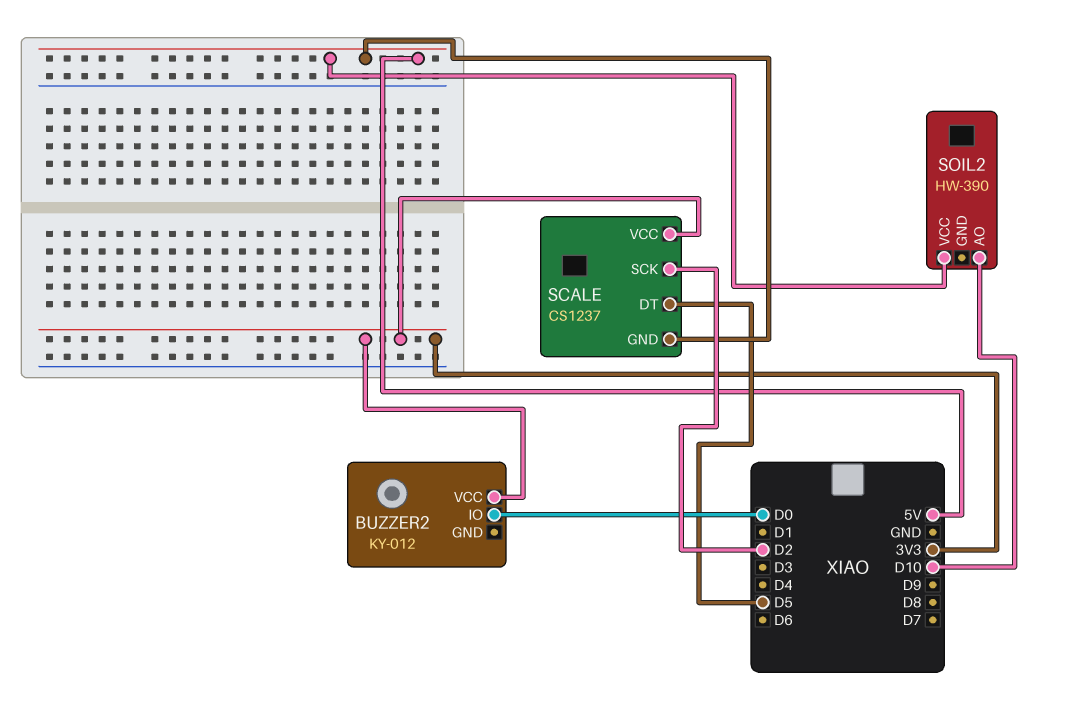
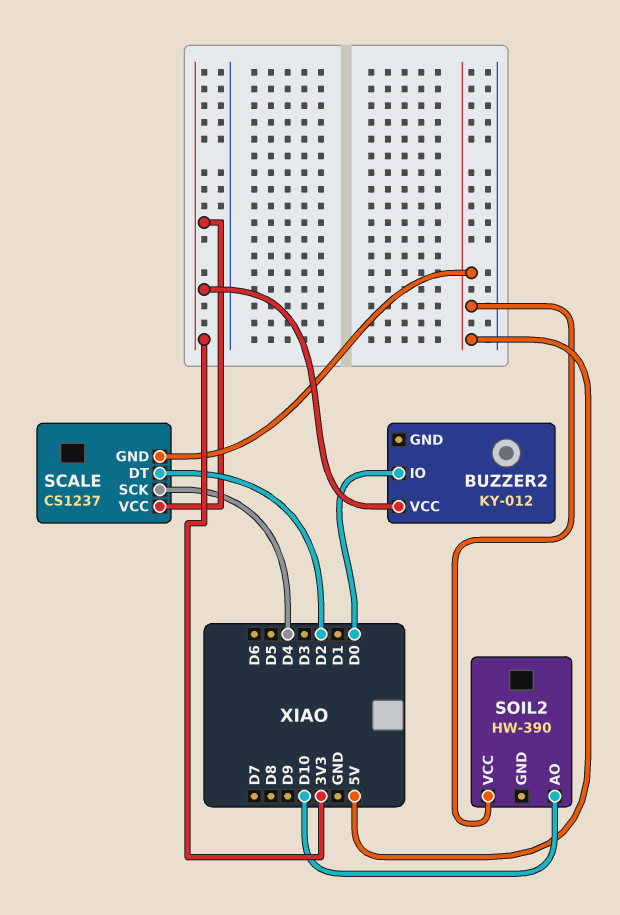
SCALE pin DT: D5 -> D2
SCALE pin SCK: D2 -> D4

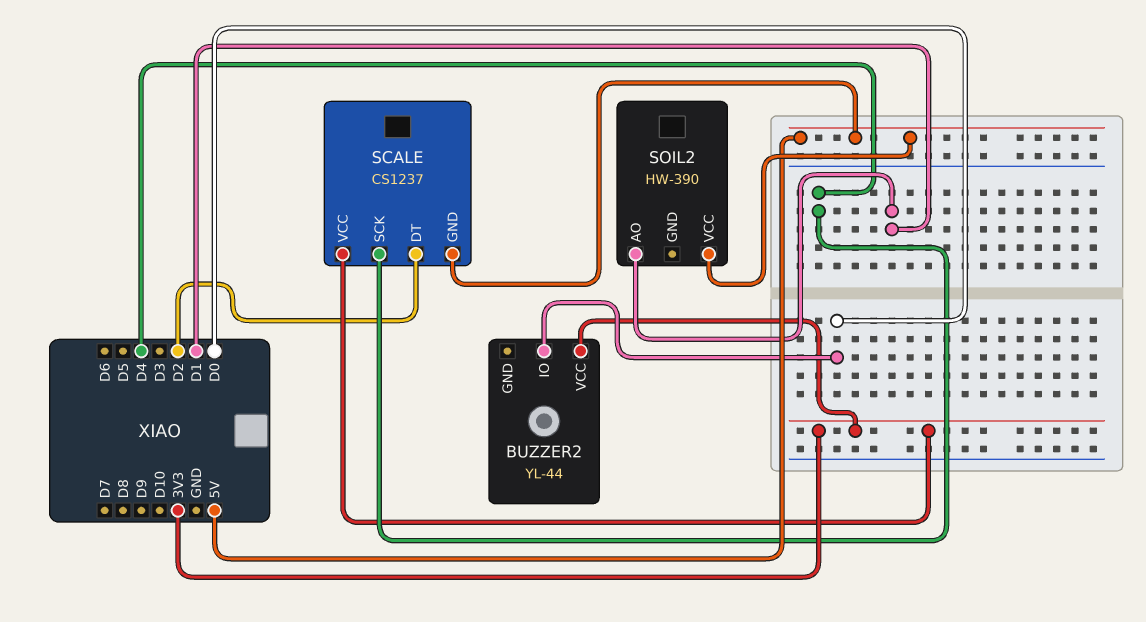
BUZZER2: KY-012 -> YL-44
SOIL2 pin AO: D10 -> D1

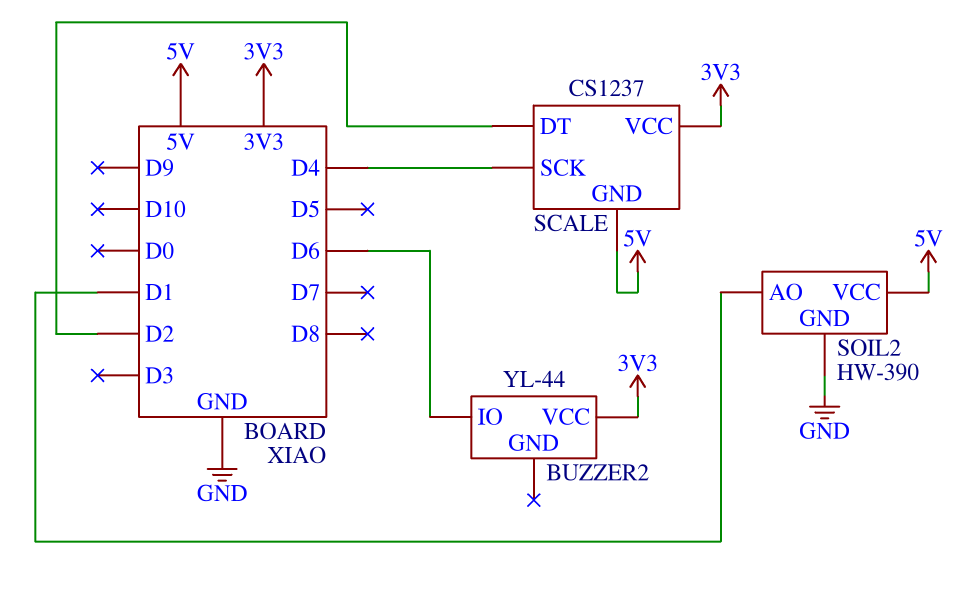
BUZZER2 pin IO: D0 -> D6
SOIL2 pin GND: none -> GND

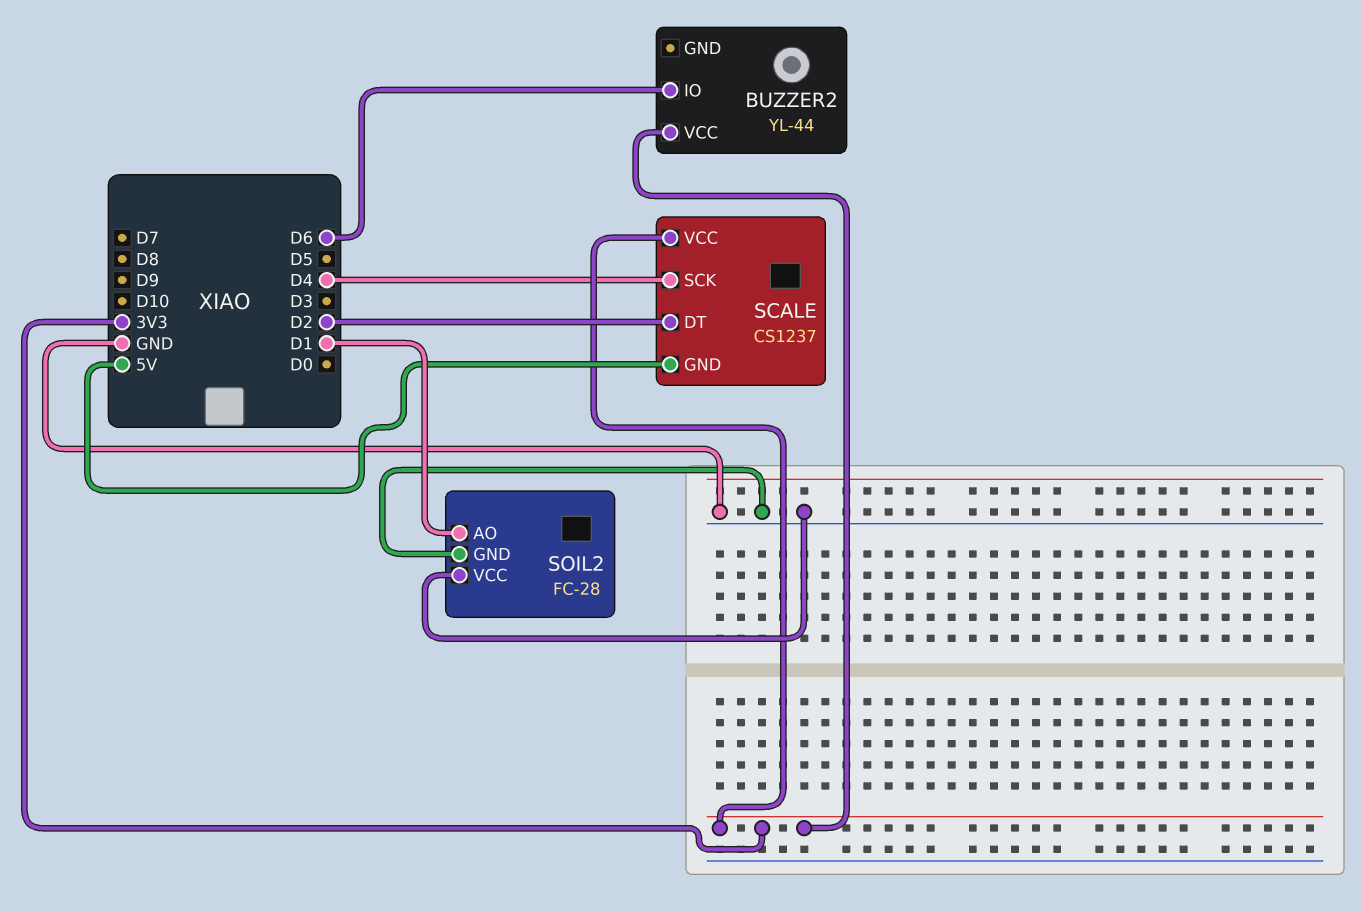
SOIL2: HW-390 -> FC-28
SOIL2 pin VCC: 5V -> GND

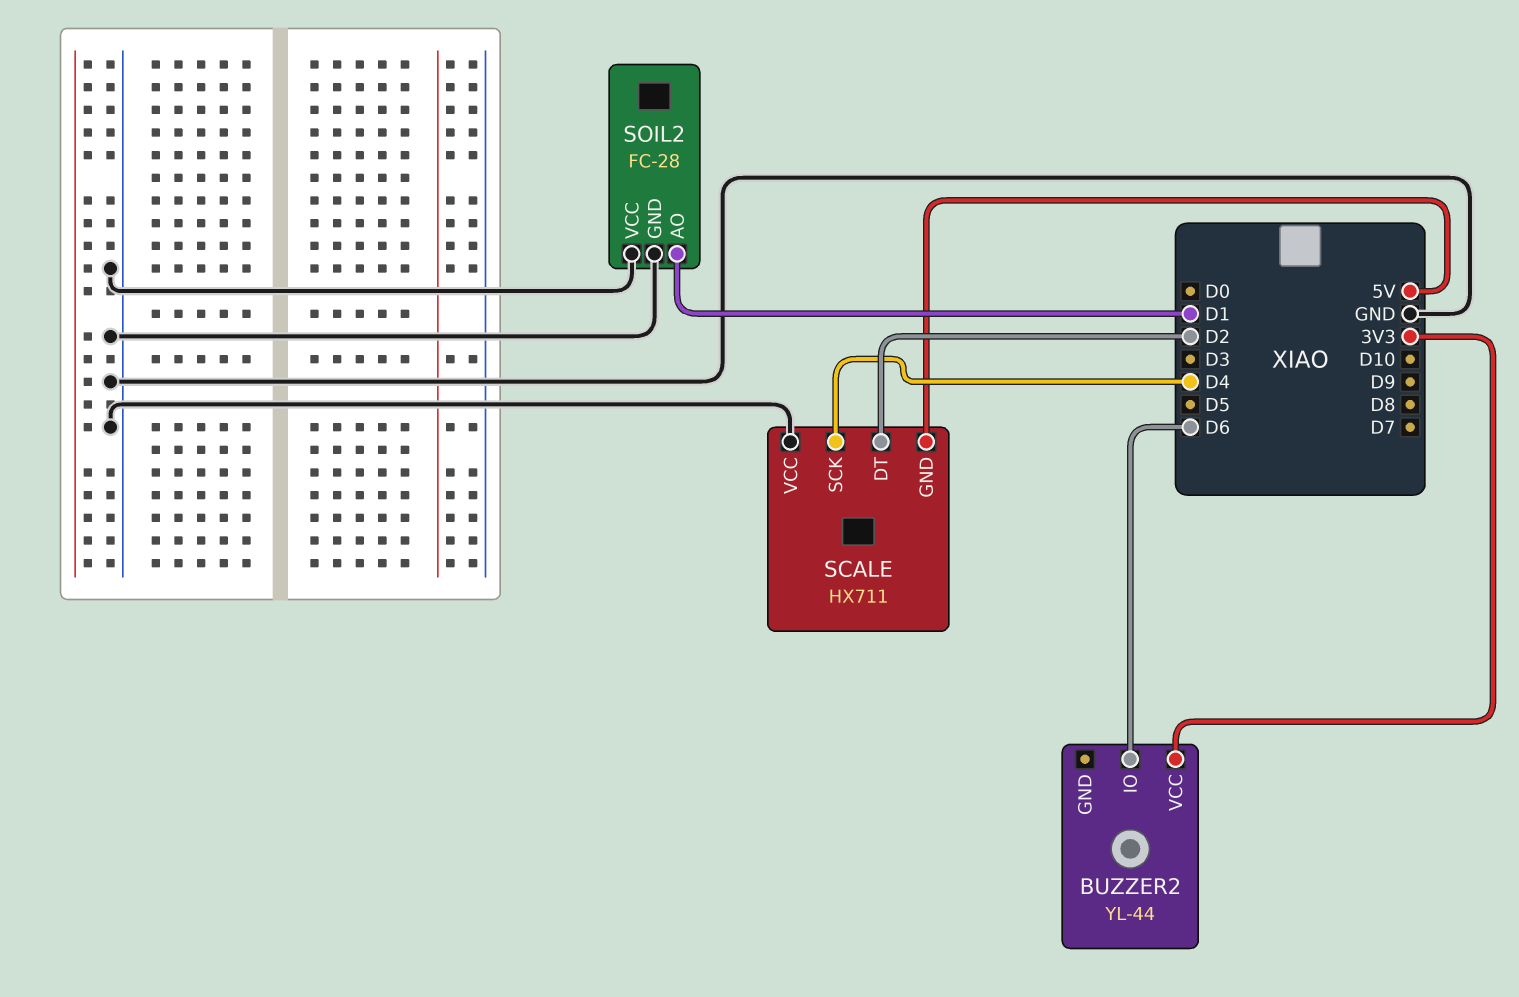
SCALE: CS1237 -> HX711
SCALE pin VCC: 3V3 -> GND

